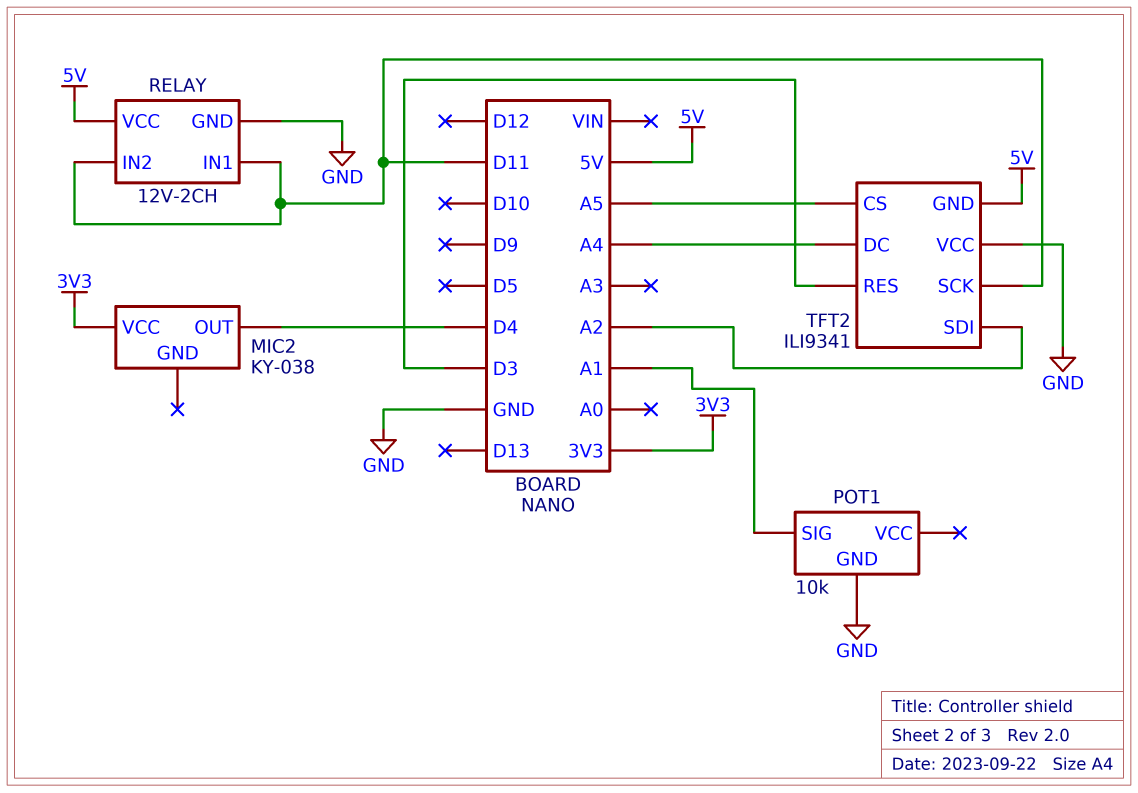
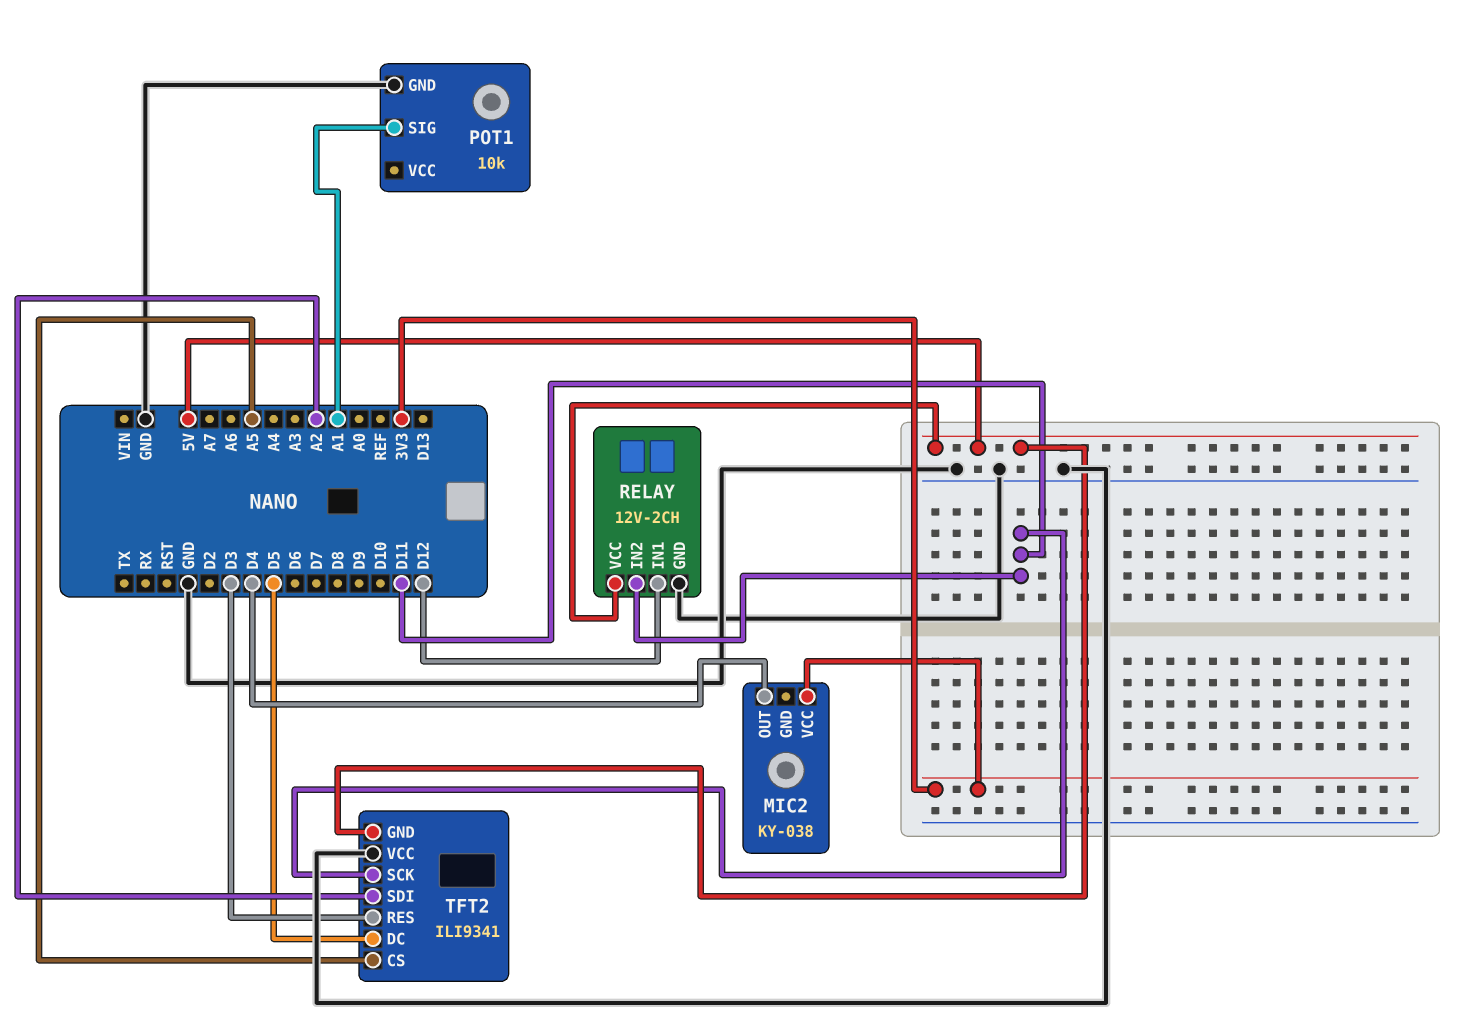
RELAY pin IN1: D11 -> D12
TFT2 pin DC: A4 -> D5

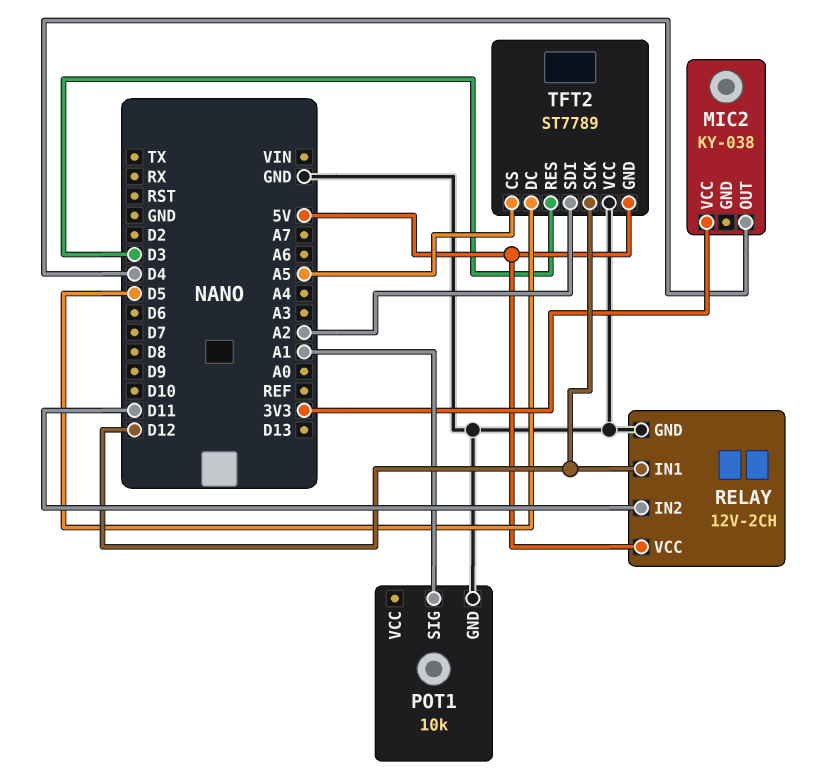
TFT2: ILI9341 -> ST7789
TFT2 pin SCK: D11 -> D12

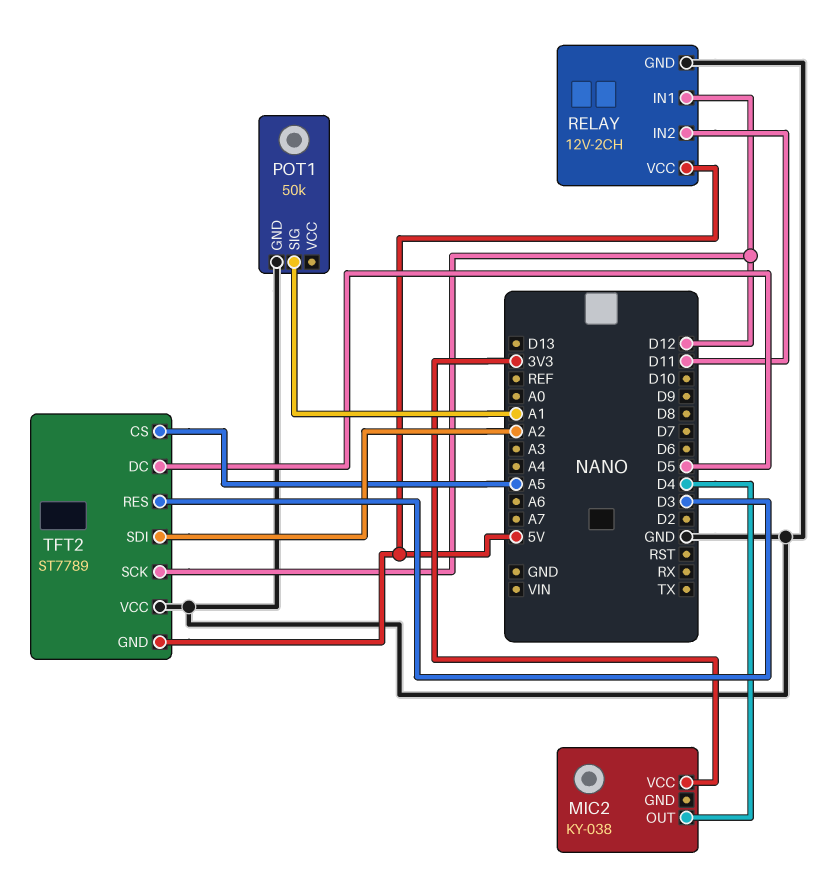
POT1: 10k -> 50k

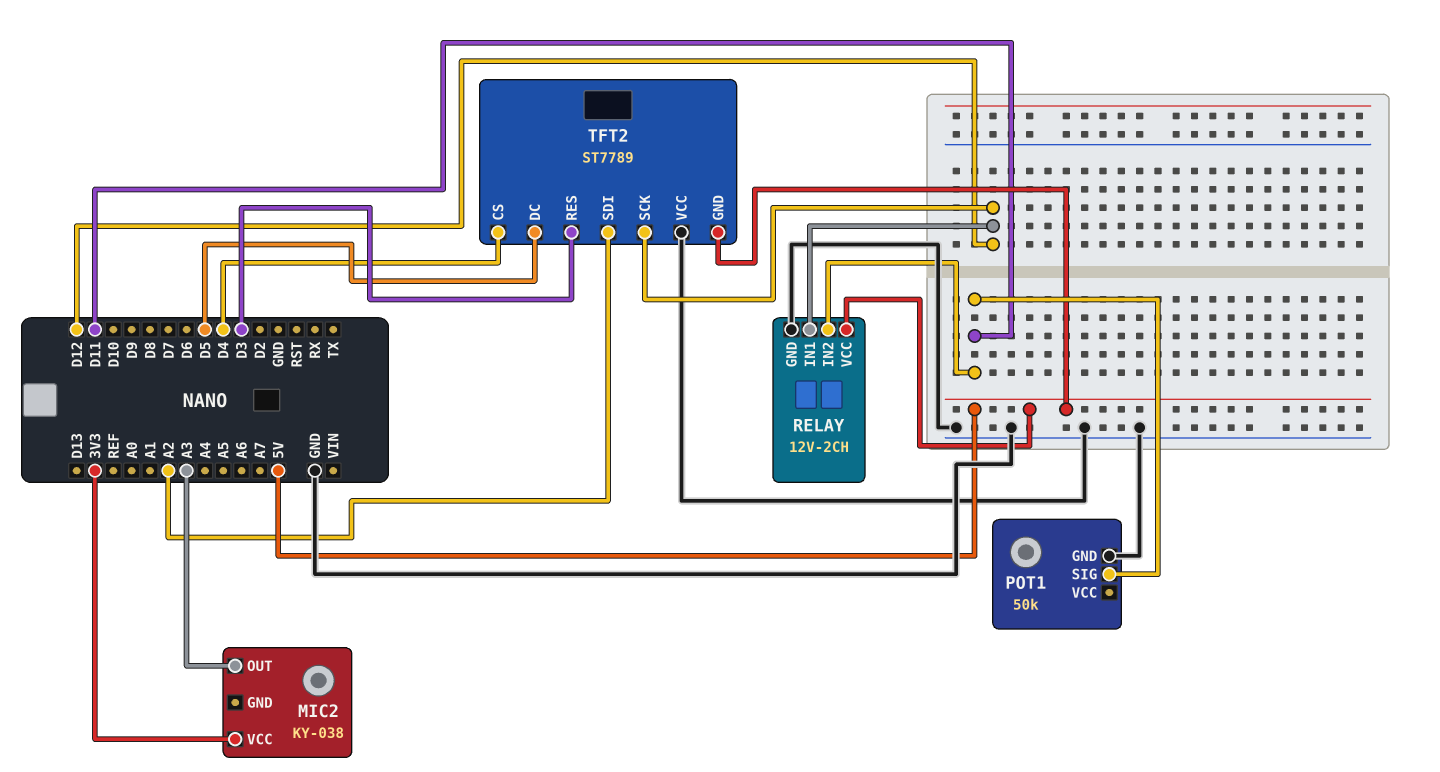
MIC2 pin OUT: D4 -> A3
POT1 pin SIG: A1 -> D11
TFT2 pin CS: A5 -> D4

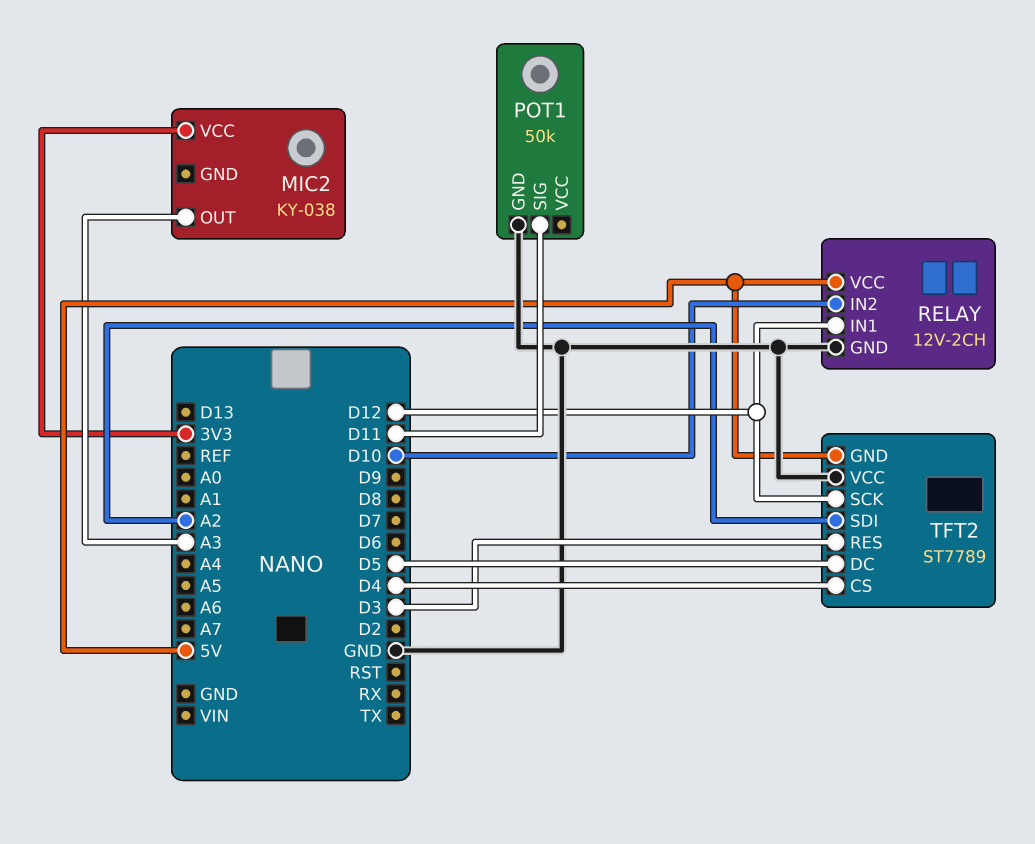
RELAY pin IN2: D11 -> D10

